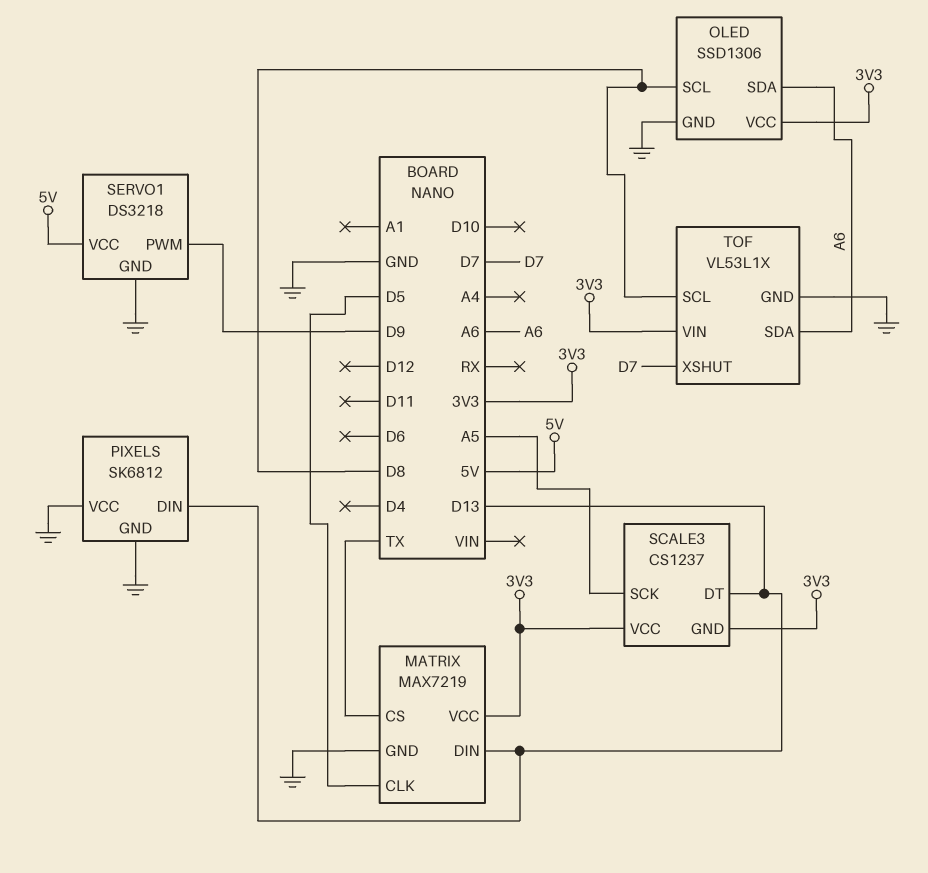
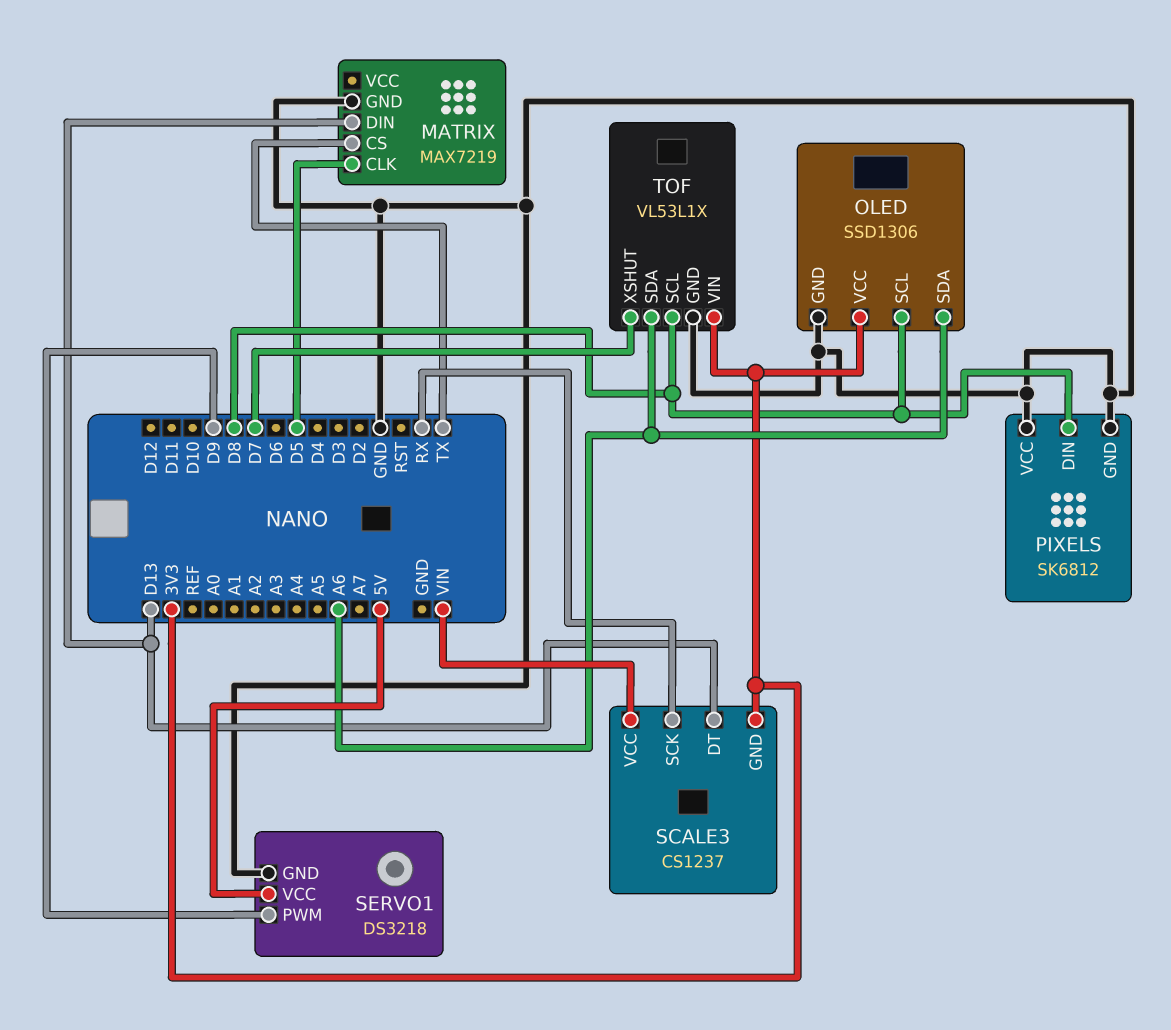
MATRIX pin VCC: 3V3 -> none
PIXELS pin DIN: D13 -> D8
SCALE3 pin SCK: A5 -> RX
SCALE3 pin VCC: 3V3 -> VIN

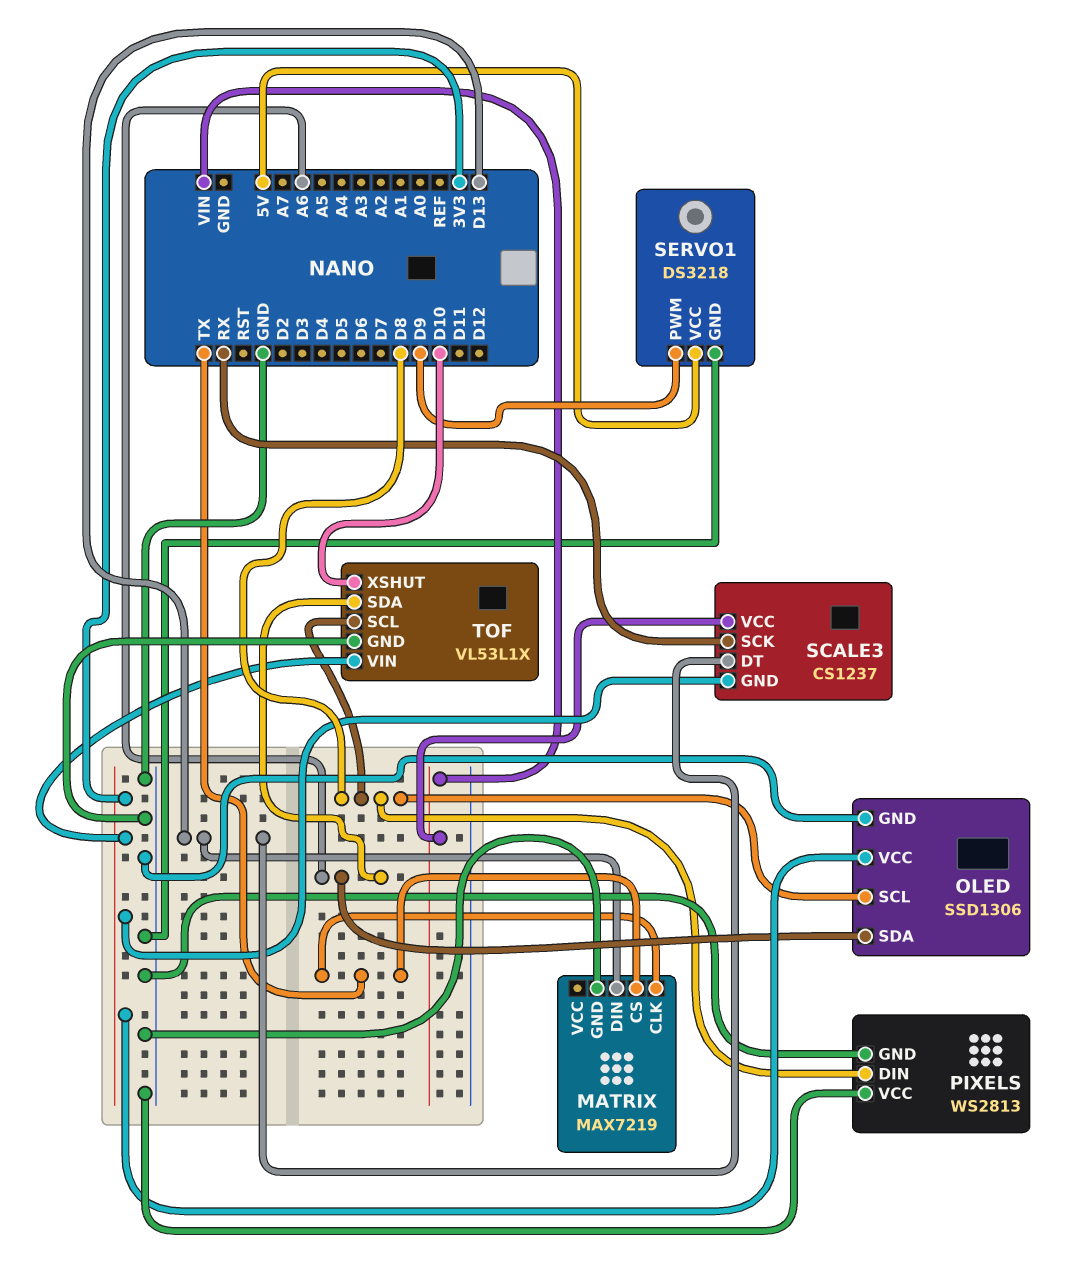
MATRIX pin CLK: D5 -> TX
PIXELS: SK6812 -> WS2813
TOF pin XSHUT: D7 -> D10

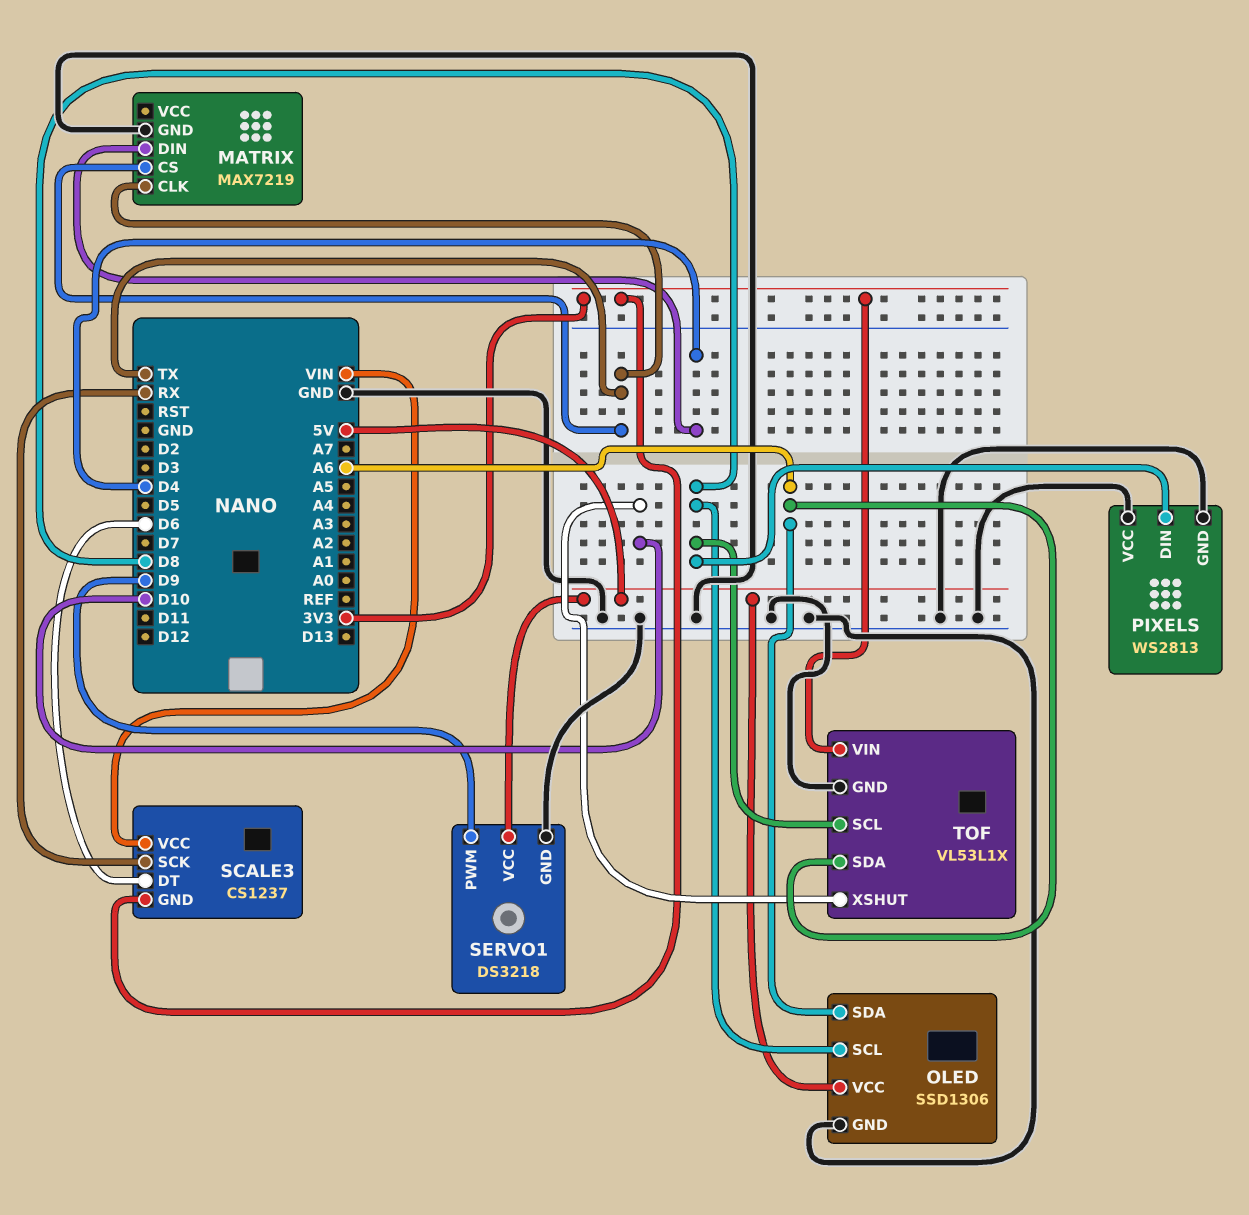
MATRIX pin DIN: D13 -> D4
OLED pin VCC: 3V3 -> 5V
SCALE3 pin DT: D13 -> D6

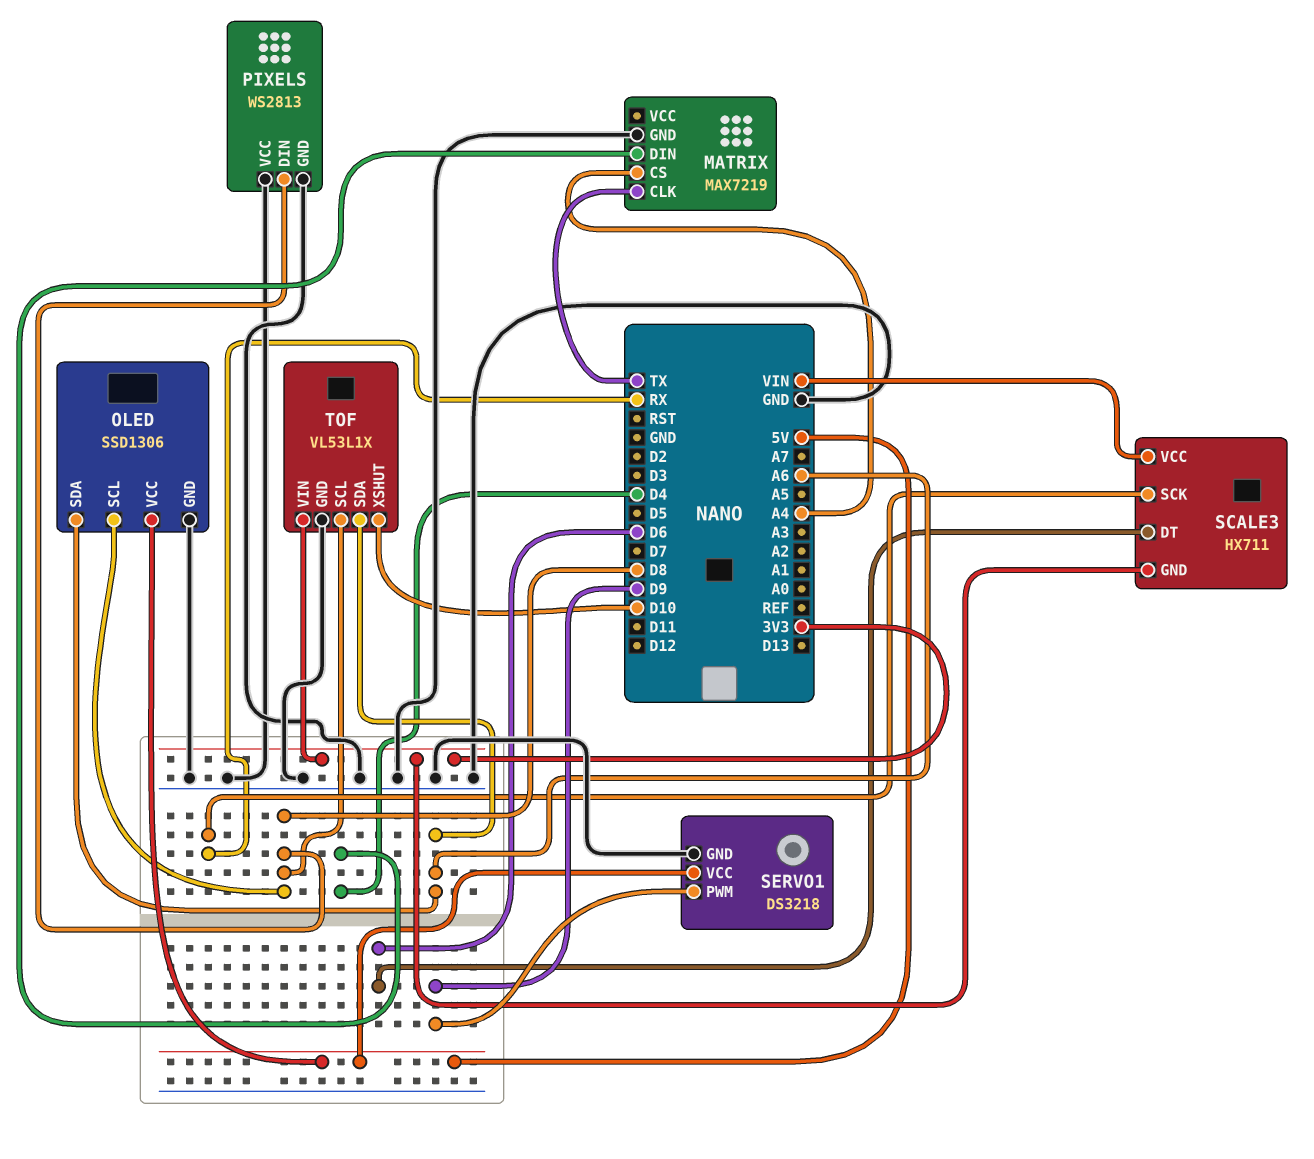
MATRIX pin CS: TX -> A4
SCALE3: CS1237 -> HX711

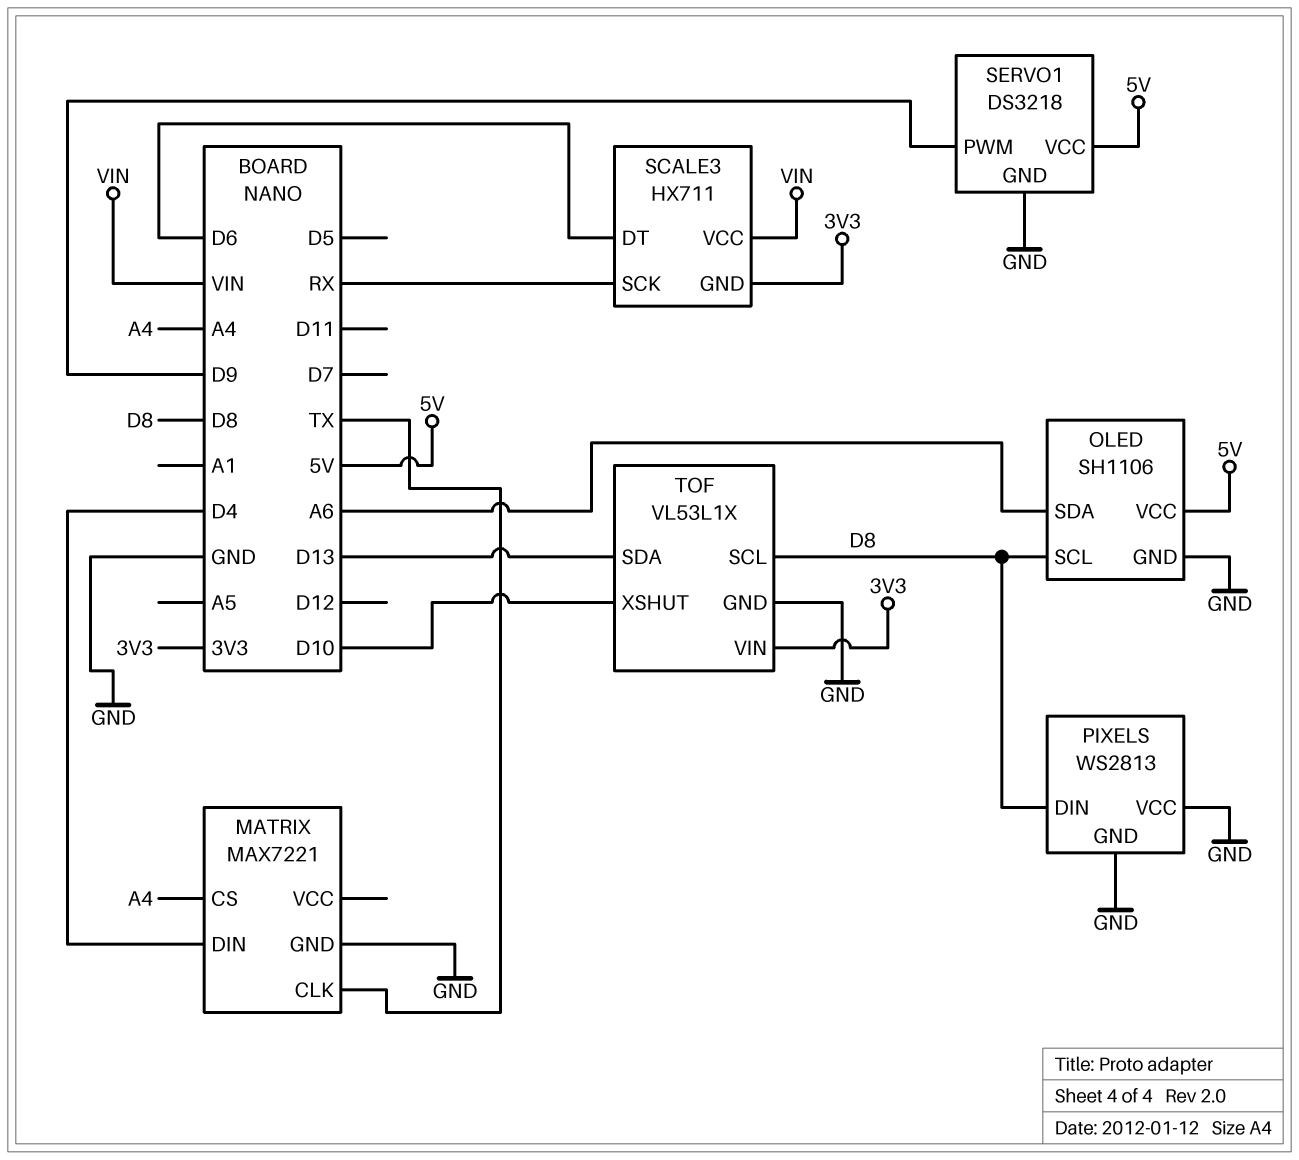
MATRIX: MAX7219 -> MAX7221
OLED: SSD1306 -> SH1106
TOF pin SDA: A6 -> D13

